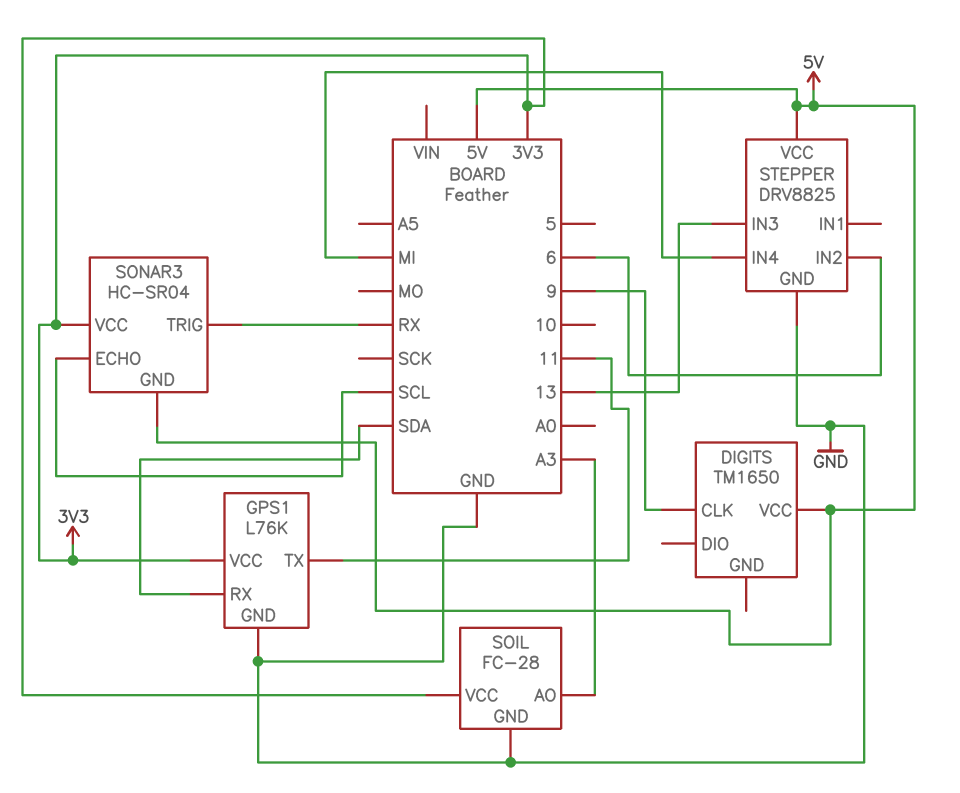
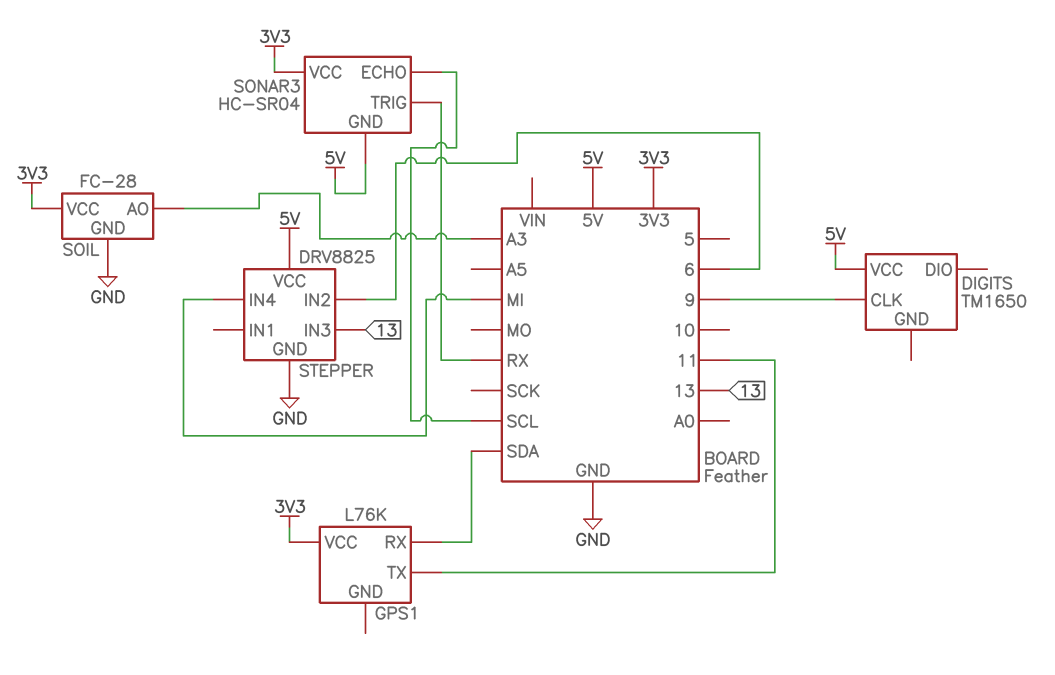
GPS1 pin GND: GND -> none

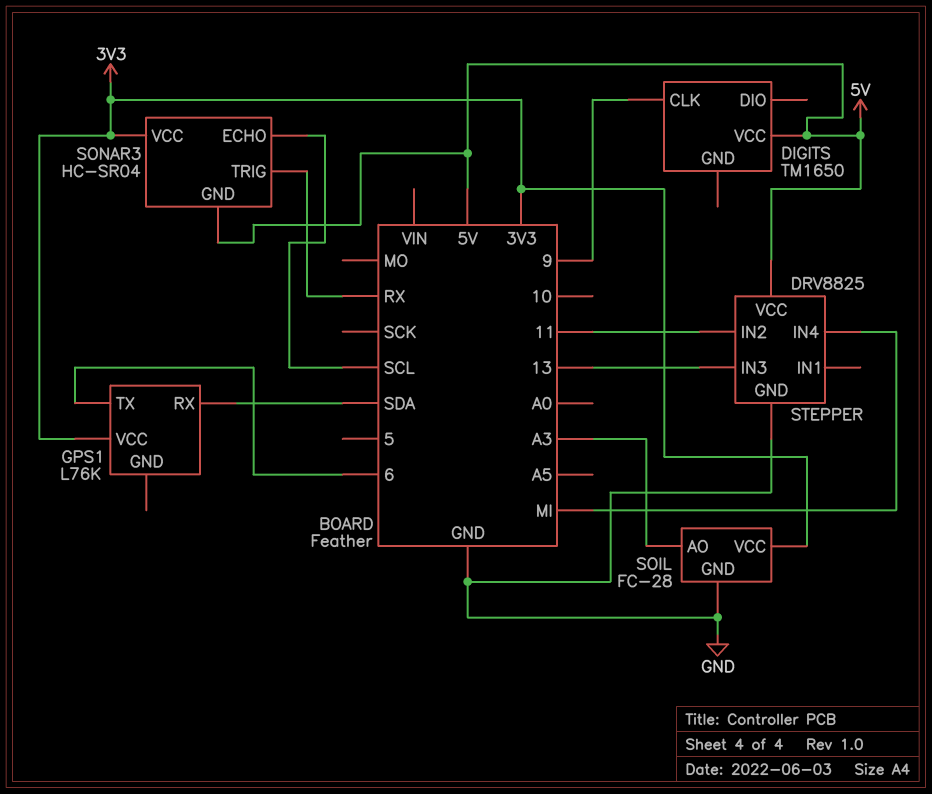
GPS1 pin TX: 11 -> 6
STEPPER pin IN2: 6 -> 11

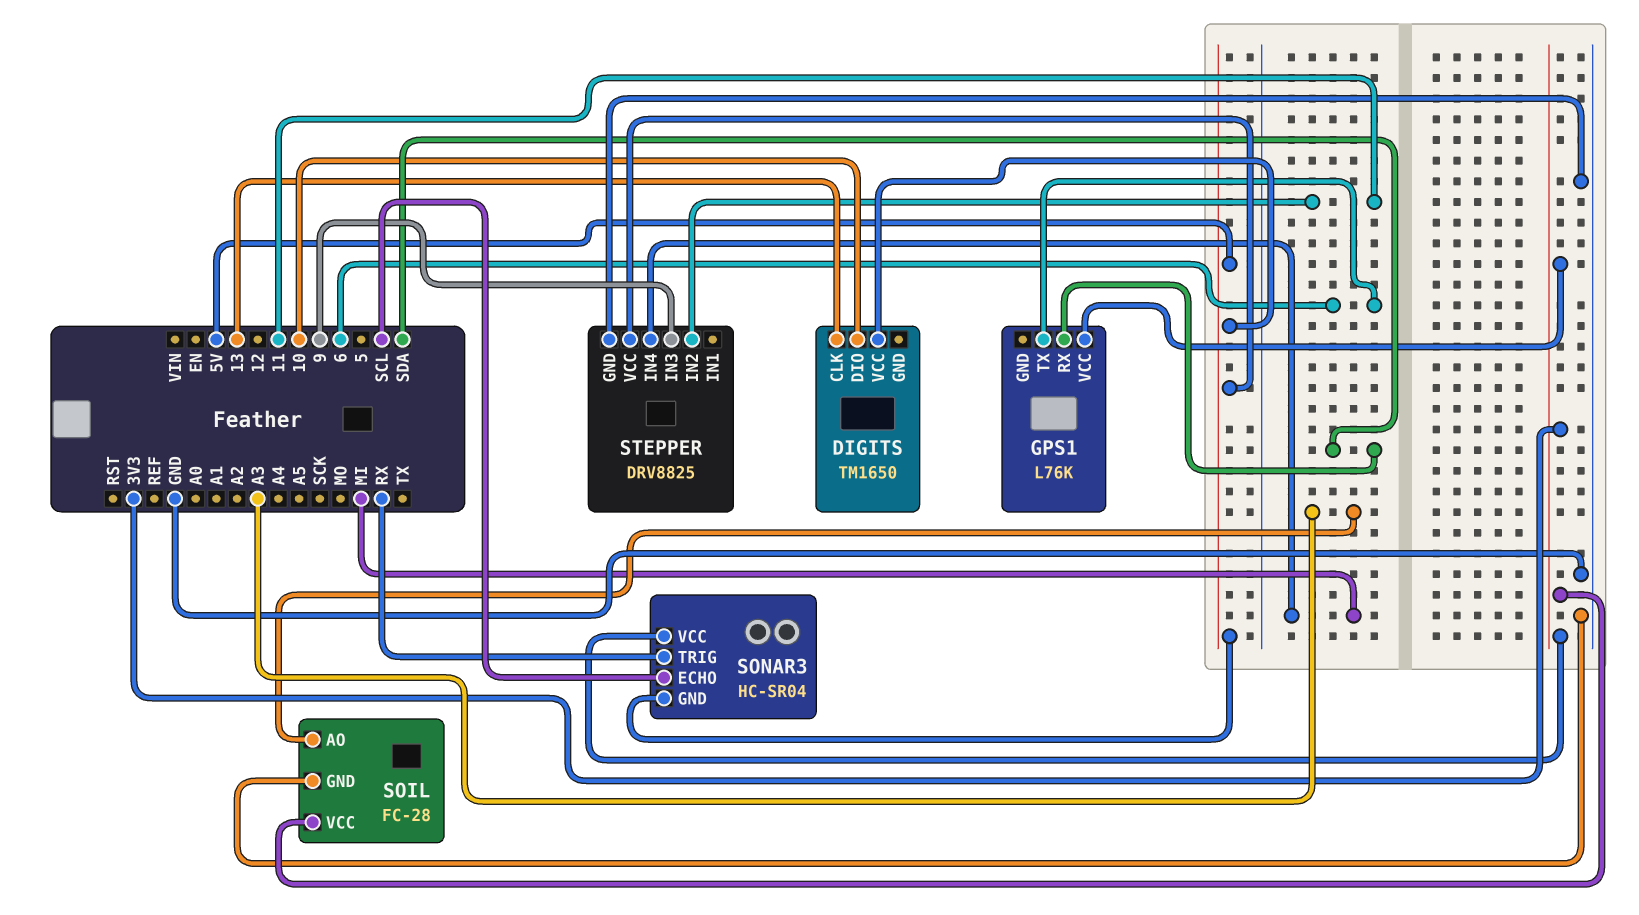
DIGITS pin CLK: 9 -> 13
DIGITS pin DIO: none -> 10
STEPPER pin IN3: 13 -> 9

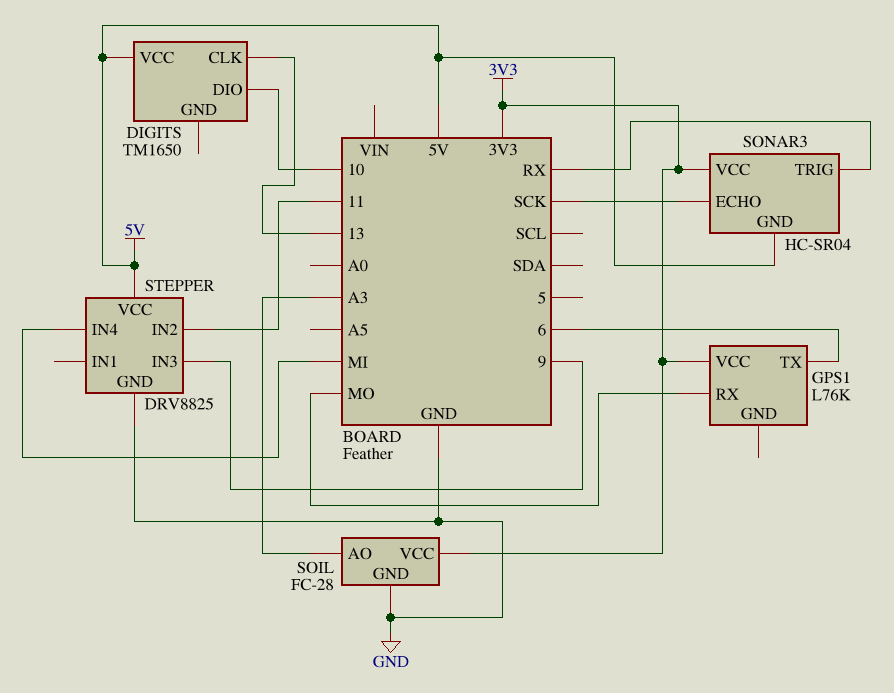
GPS1 pin RX: SDA -> MO
SONAR3 pin ECHO: SCL -> SCK

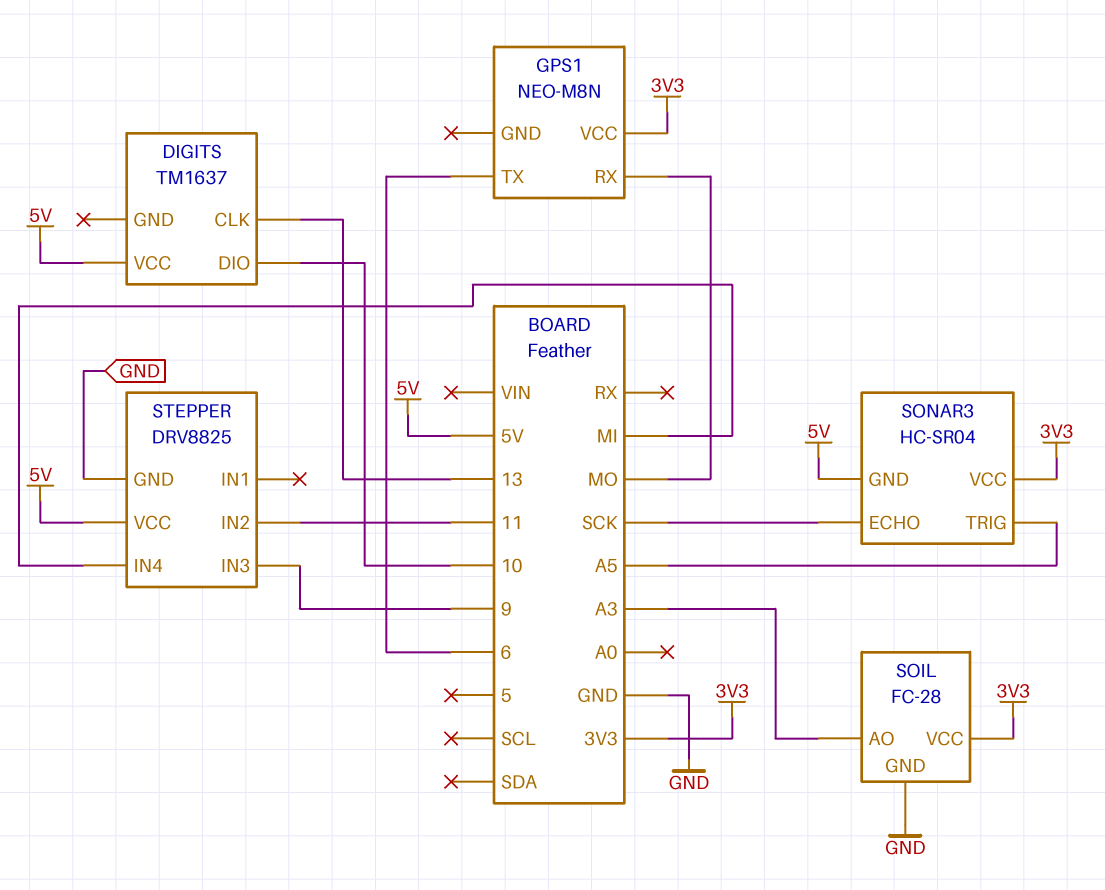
DIGITS: TM1650 -> TM1637
GPS1: L76K -> NEO-M8N
SONAR3 pin TRIG: RX -> A5

